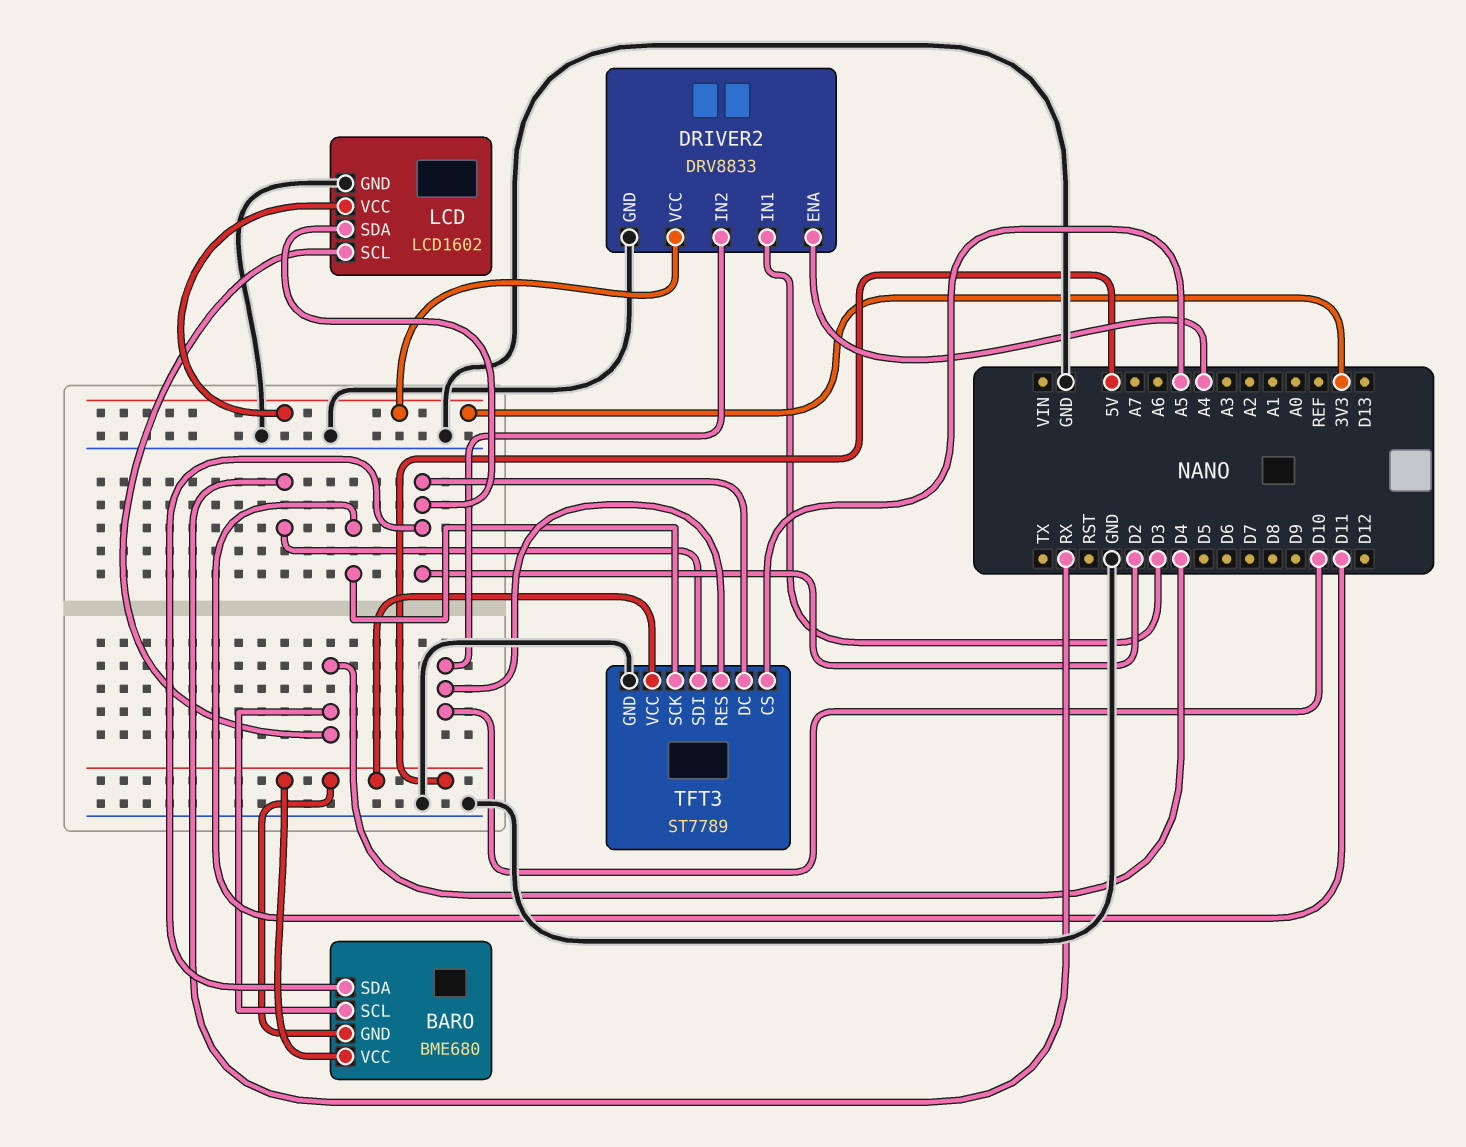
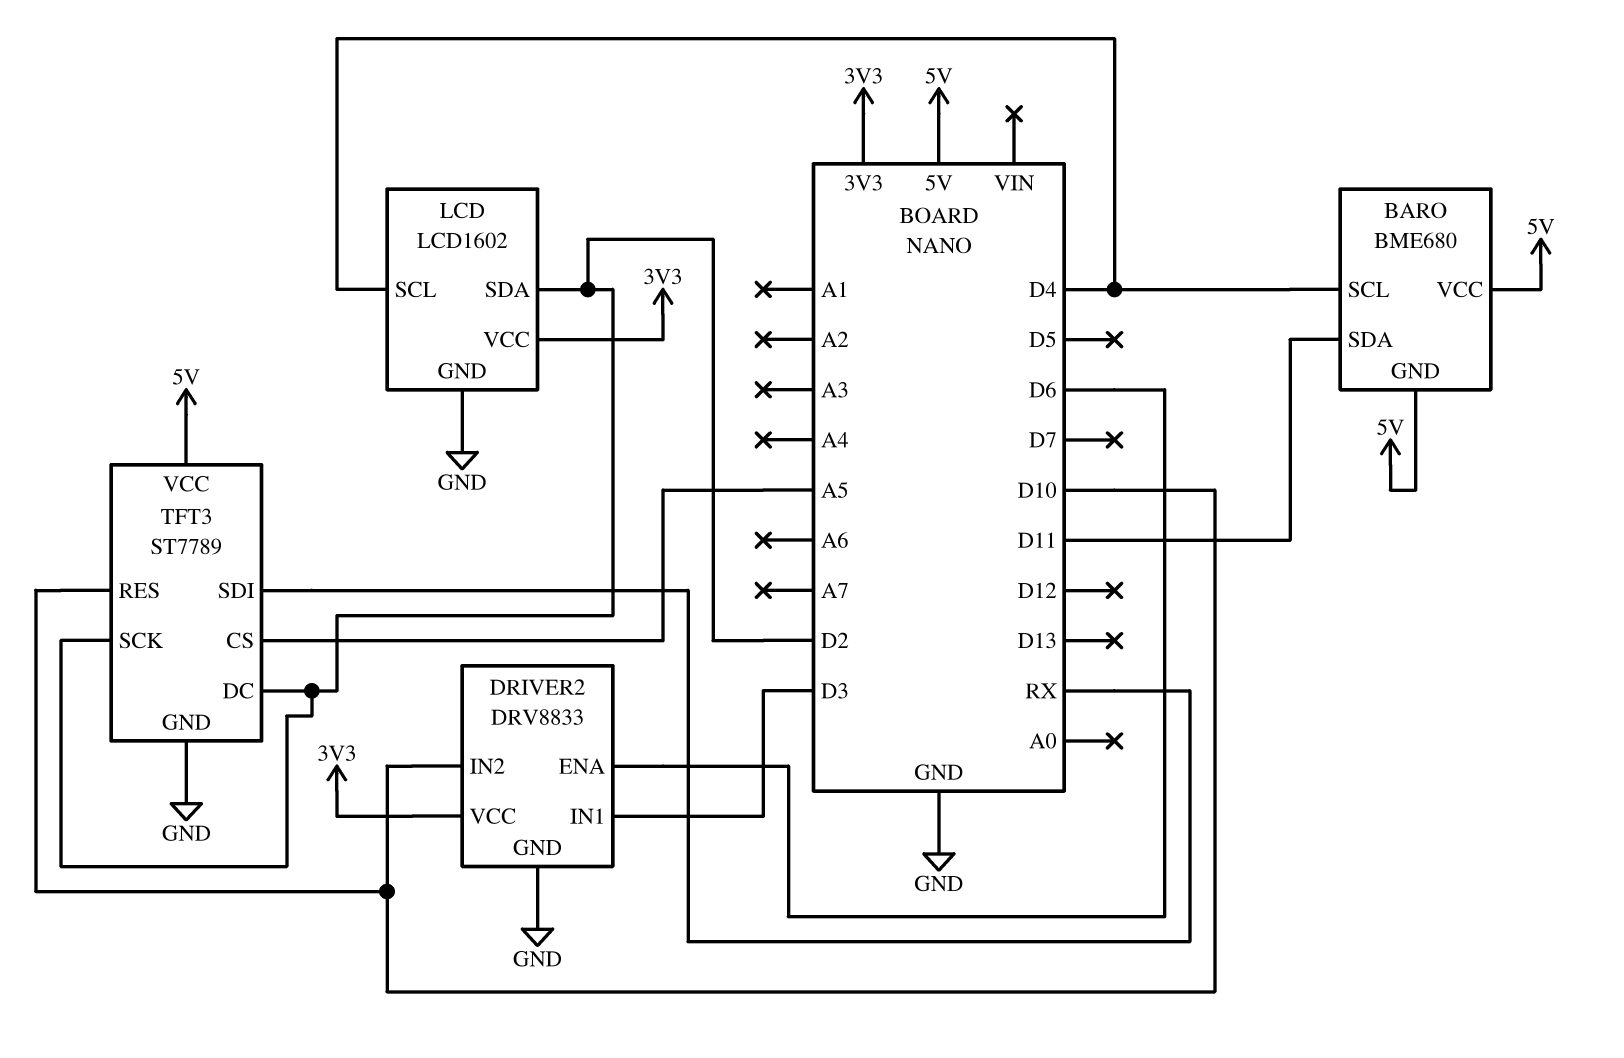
BARO pin SDA: D2 -> D11
DRIVER2 pin ENA: A4 -> D6
TFT3 pin SCK: D11 -> D2

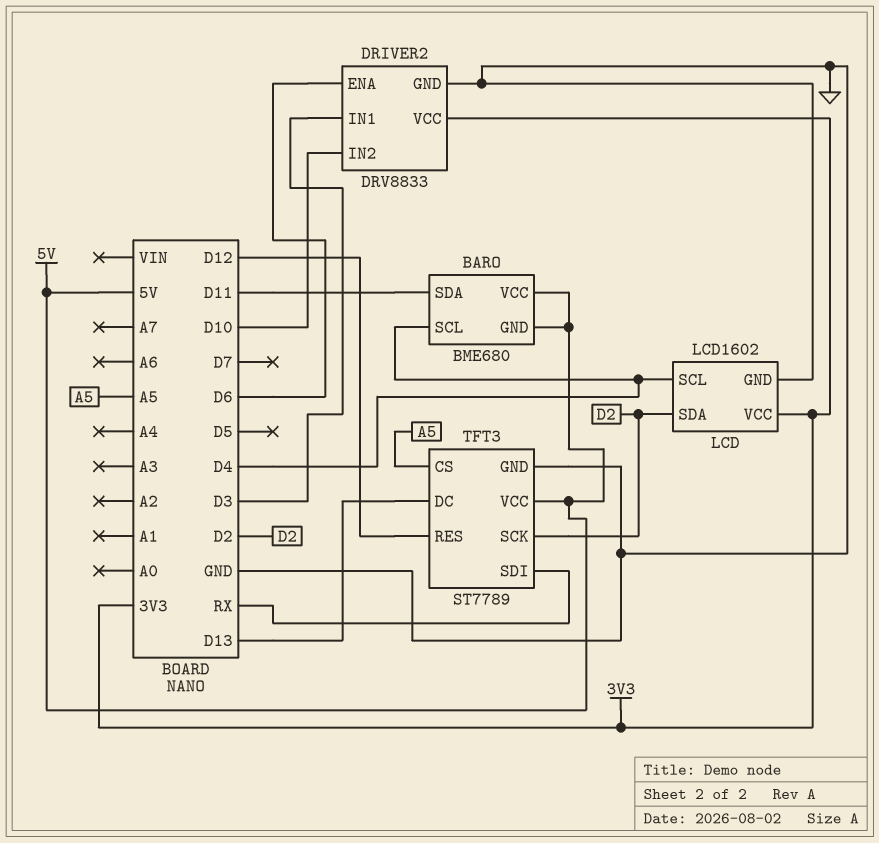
TFT3 pin DC: D2 -> D13
TFT3 pin RES: D10 -> D12

